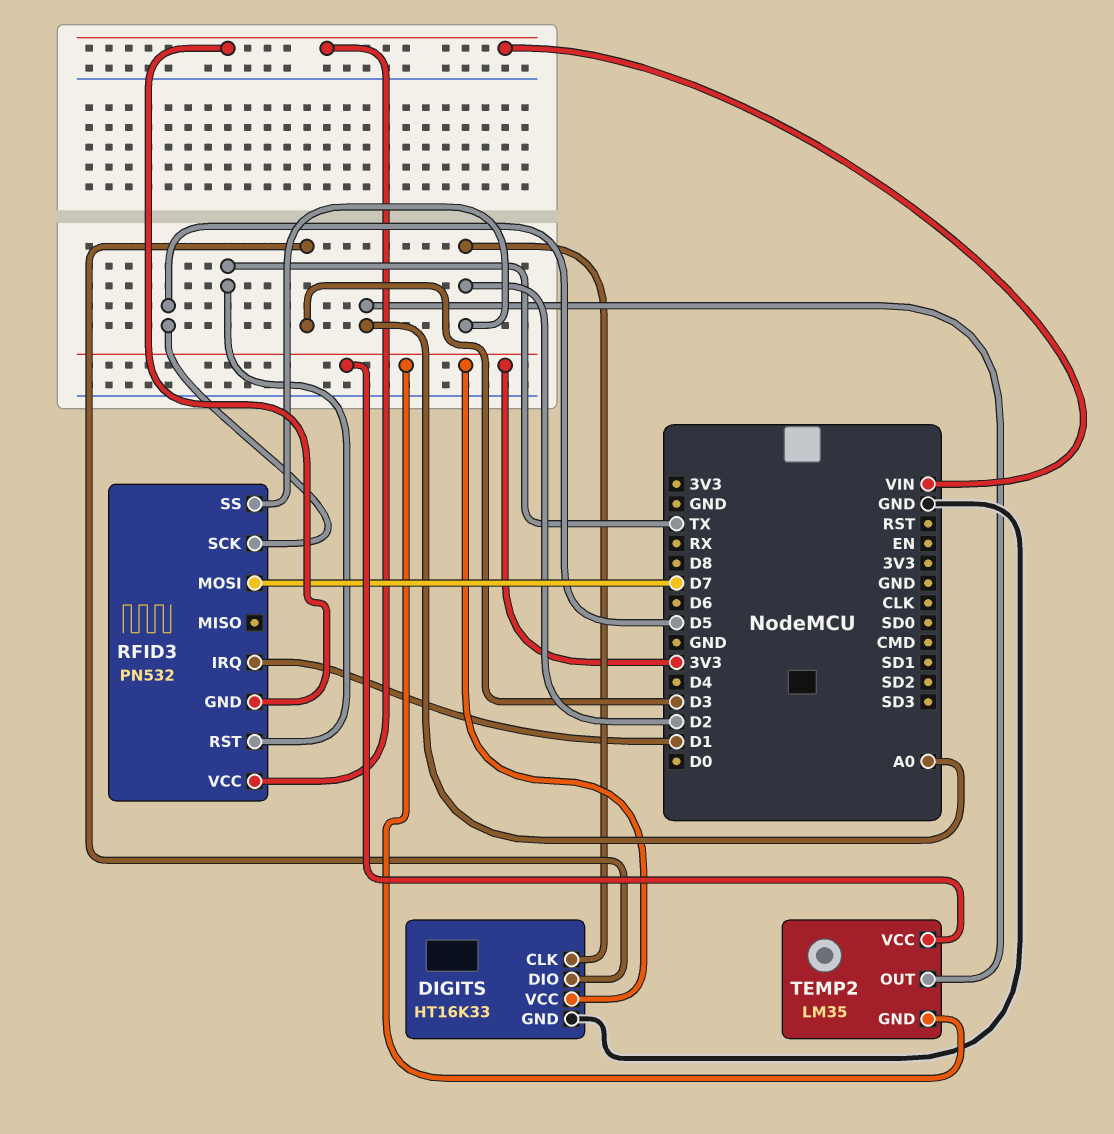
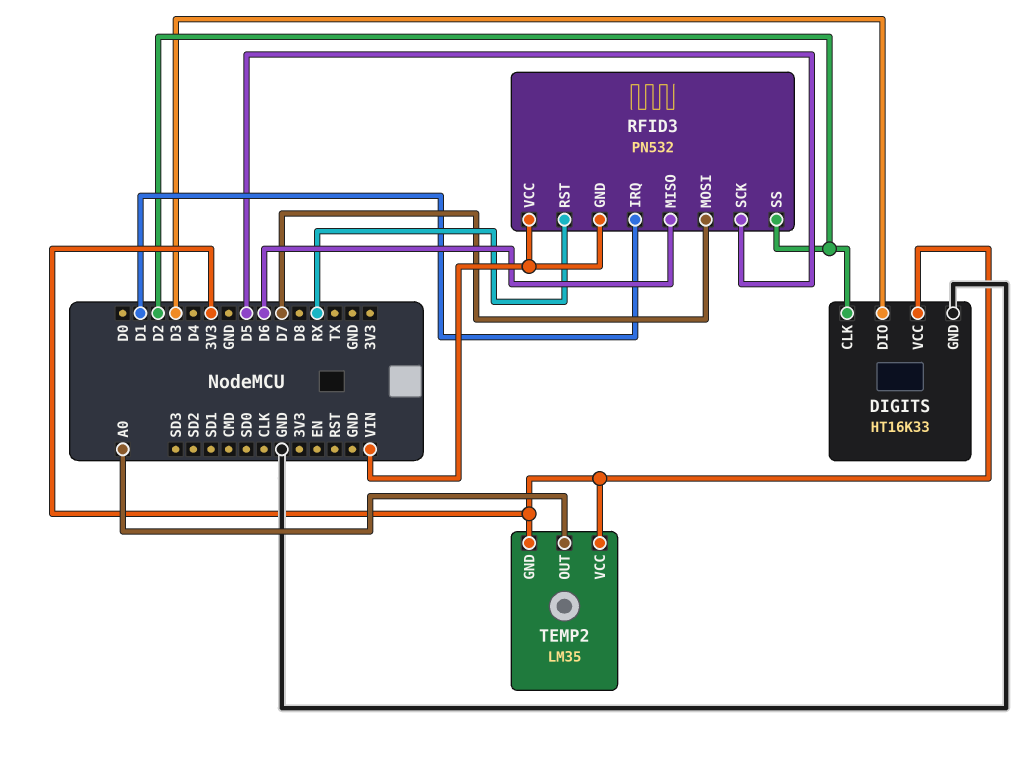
RFID3 pin MISO: none -> D6
RFID3 pin RST: TX -> RX

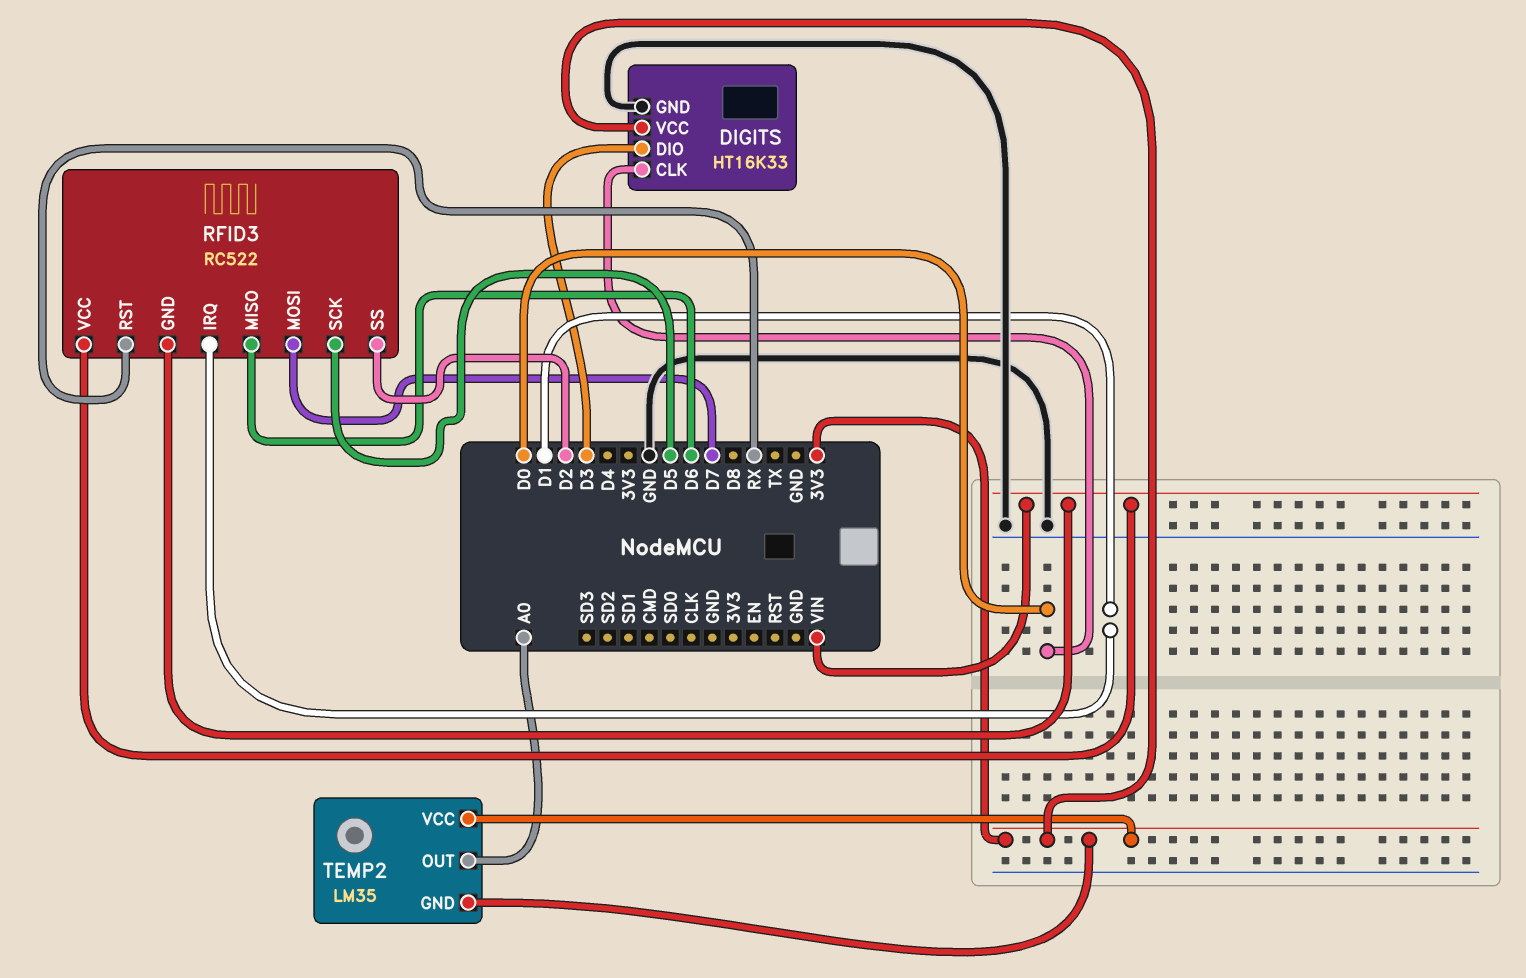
DIGITS pin CLK: D2 -> D0
RFID3: PN532 -> RC522

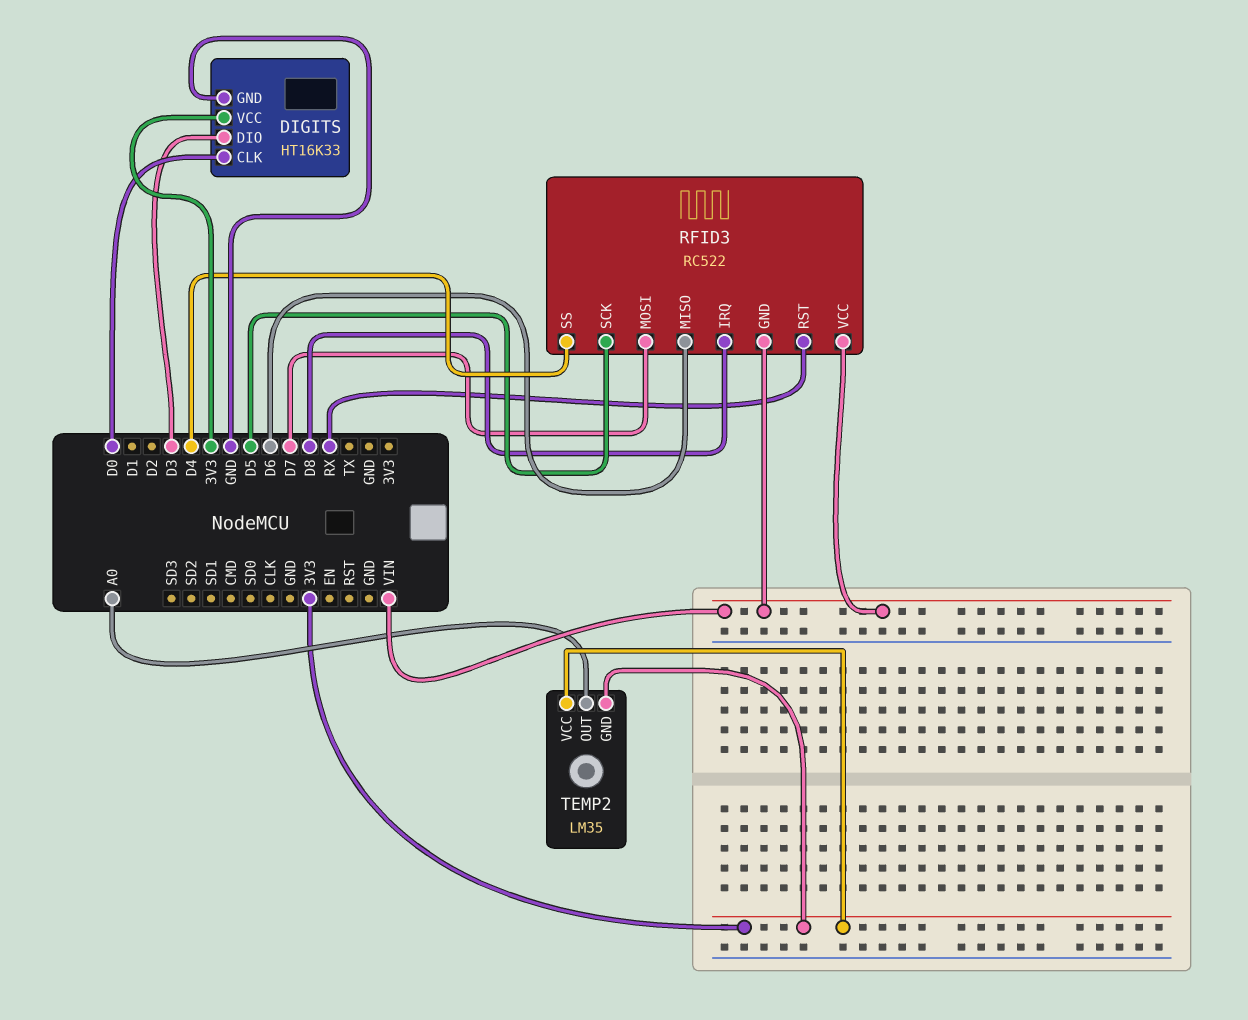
RFID3 pin IRQ: D1 -> D8
RFID3 pin SS: D2 -> D4

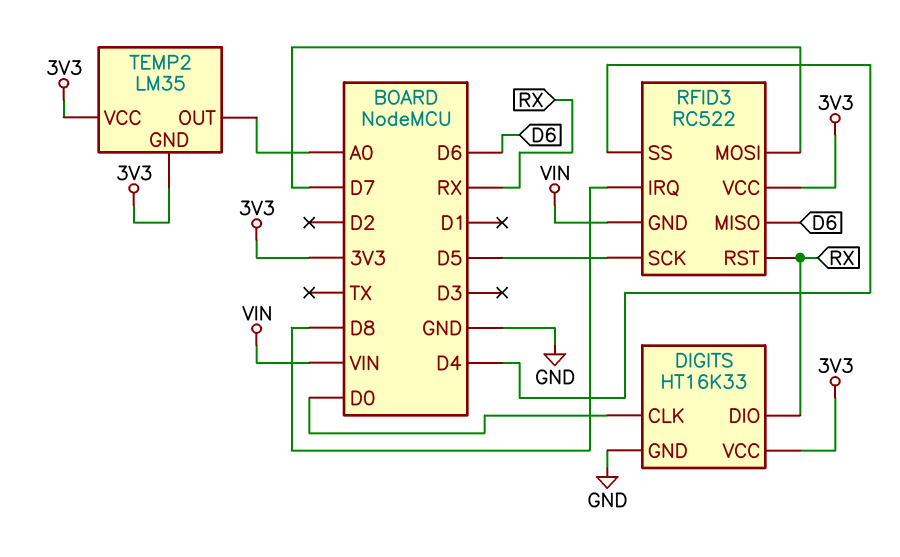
DIGITS pin DIO: D3 -> RX
RFID3 pin VCC: VIN -> 3V3

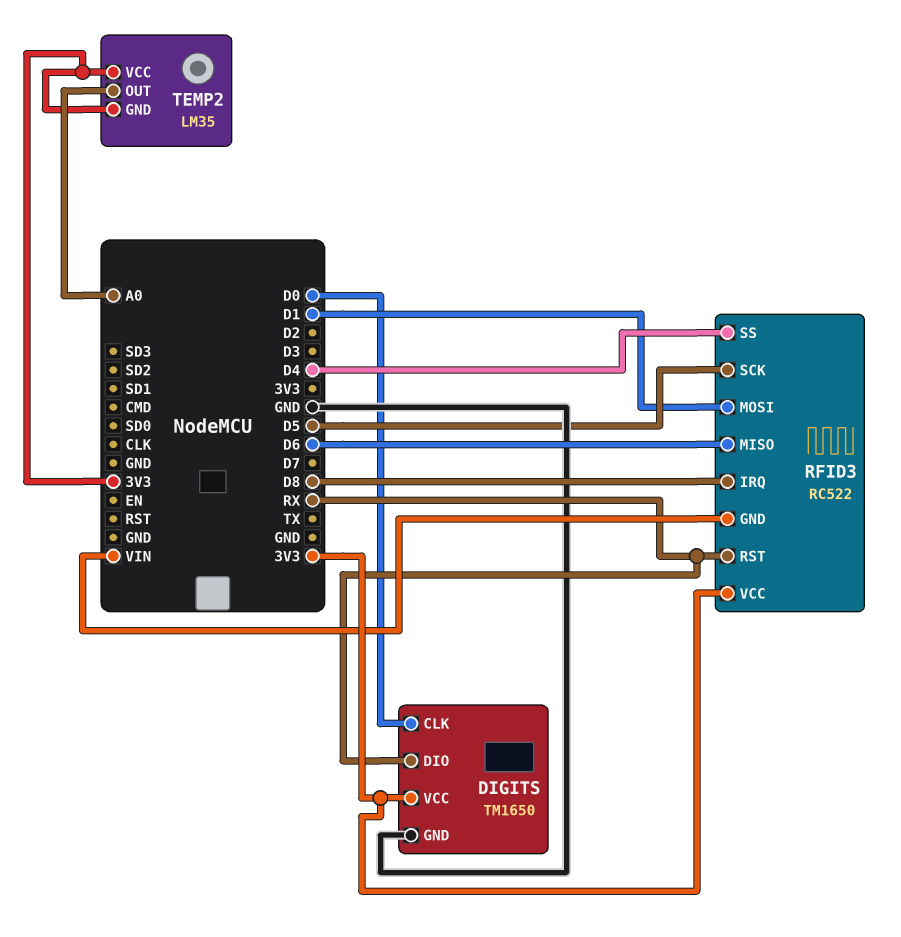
DIGITS: HT16K33 -> TM1650
RFID3 pin MOSI: D7 -> D1

